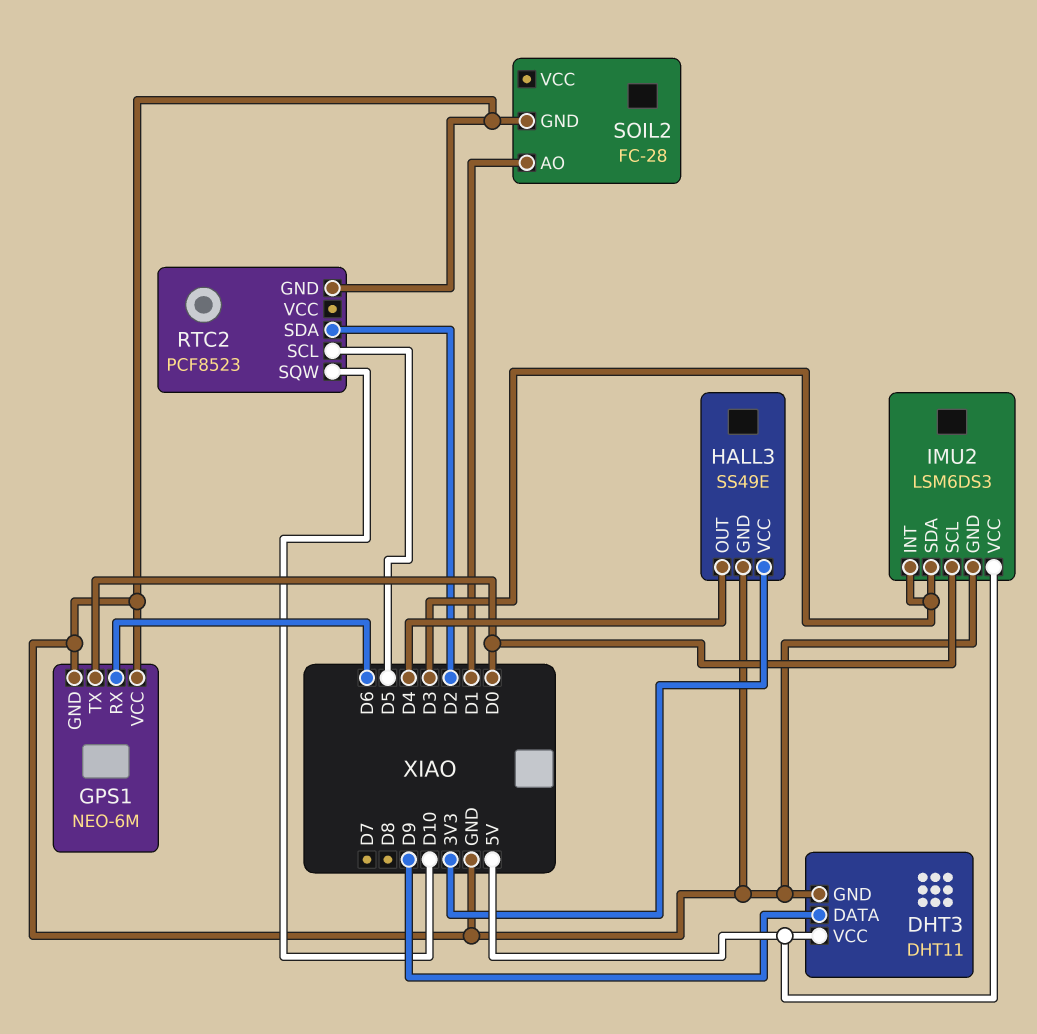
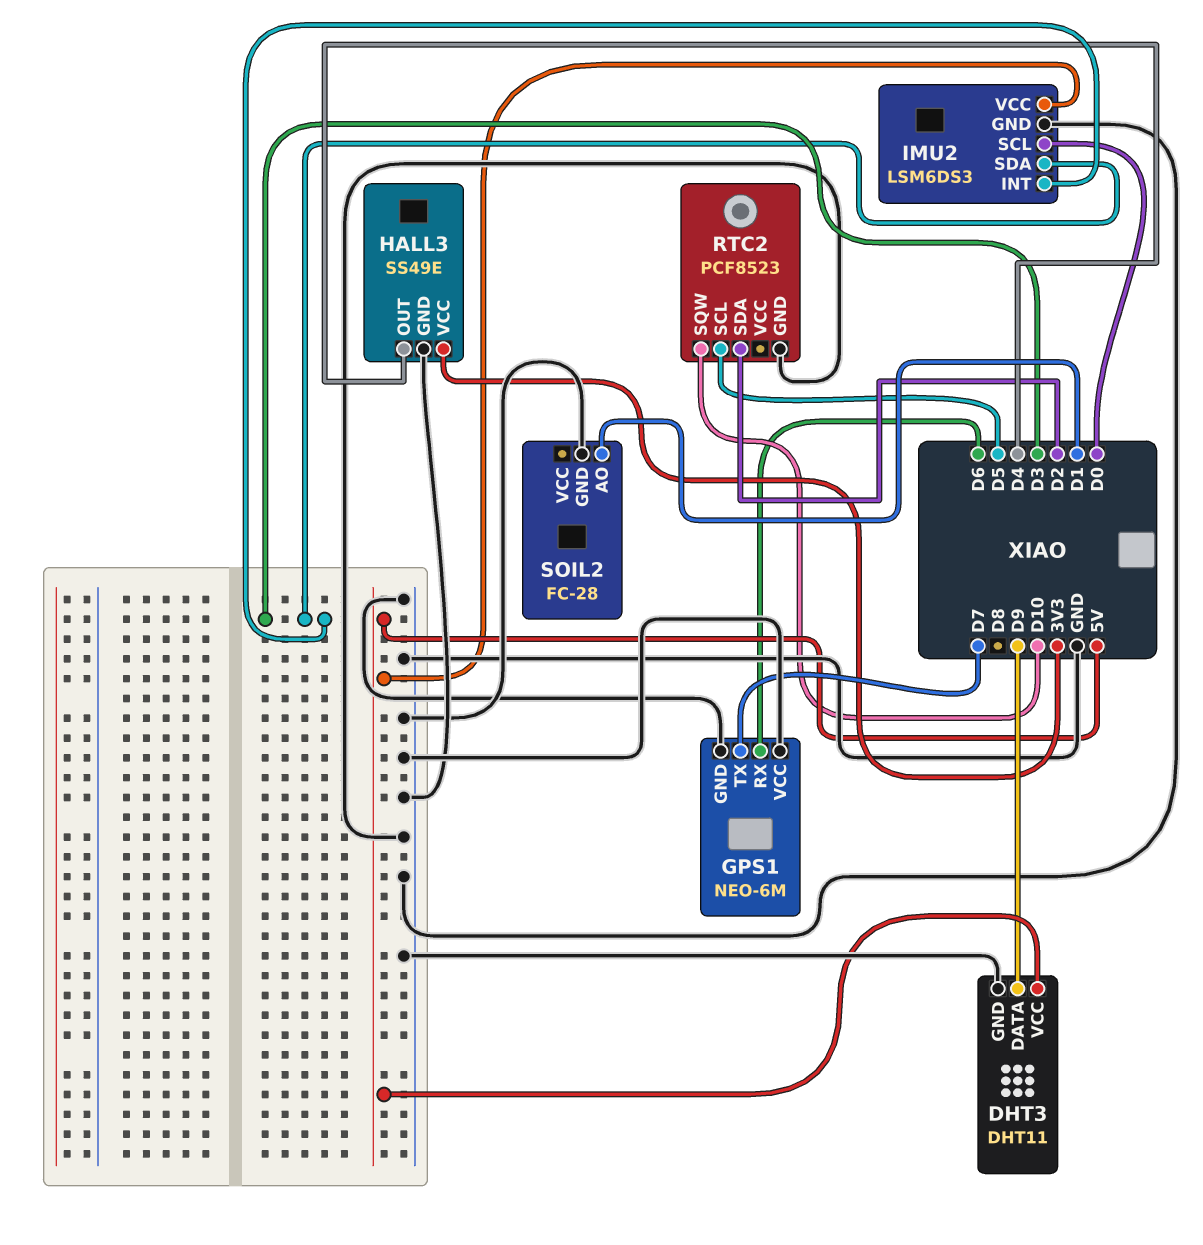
GPS1 pin TX: D0 -> D7

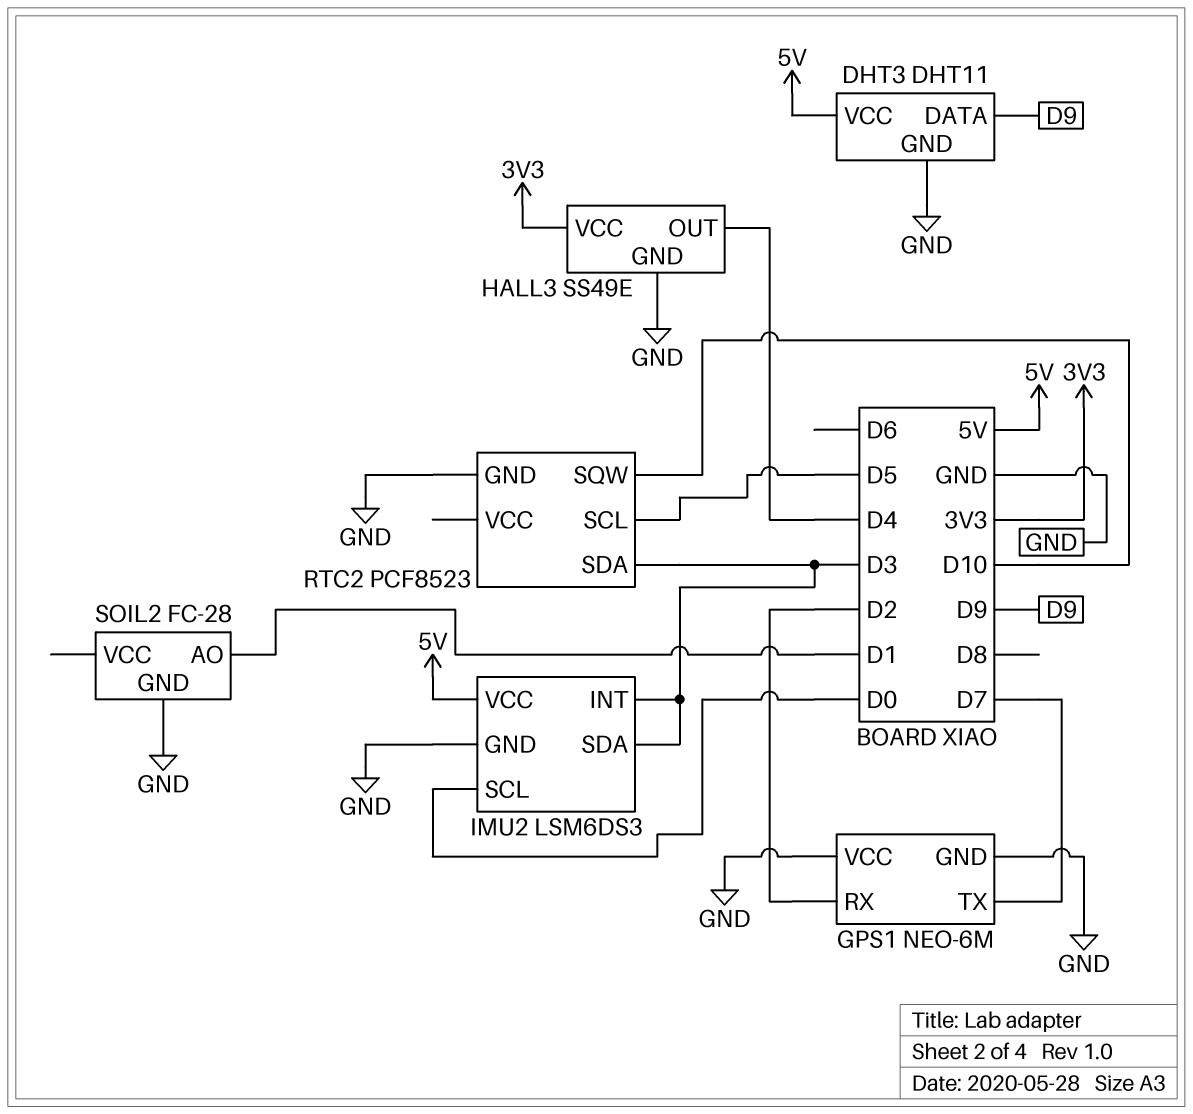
GPS1 pin RX: D6 -> D2
RTC2 pin SDA: D2 -> D3

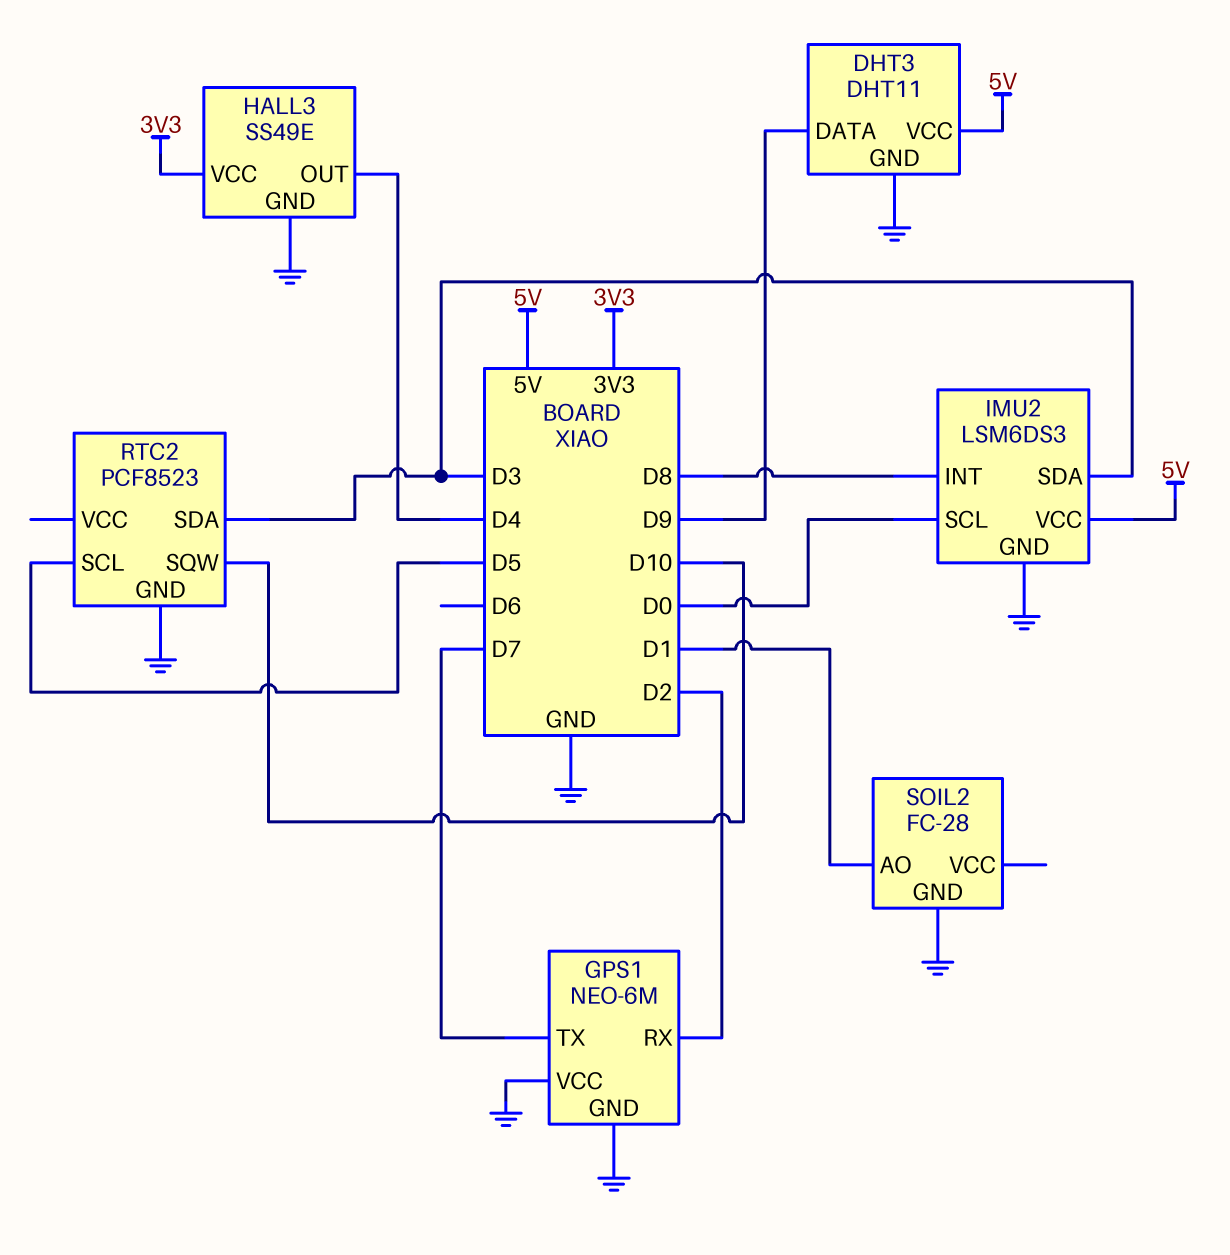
IMU2 pin INT: D3 -> D8

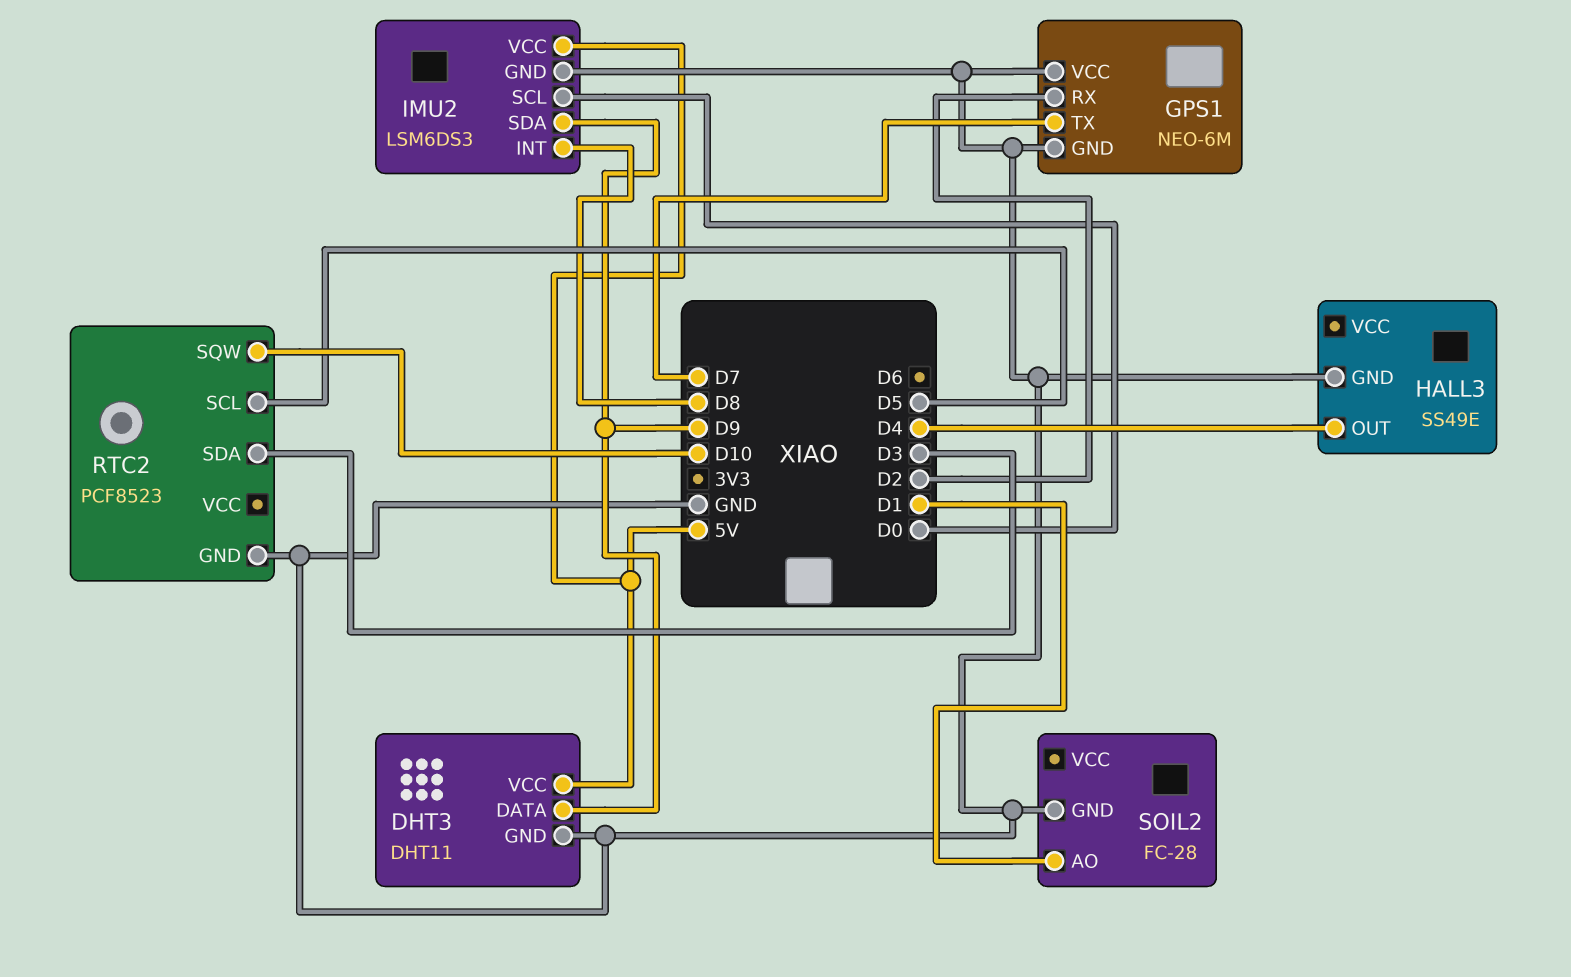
HALL3 pin VCC: 3V3 -> none
IMU2 pin SDA: D3 -> D9

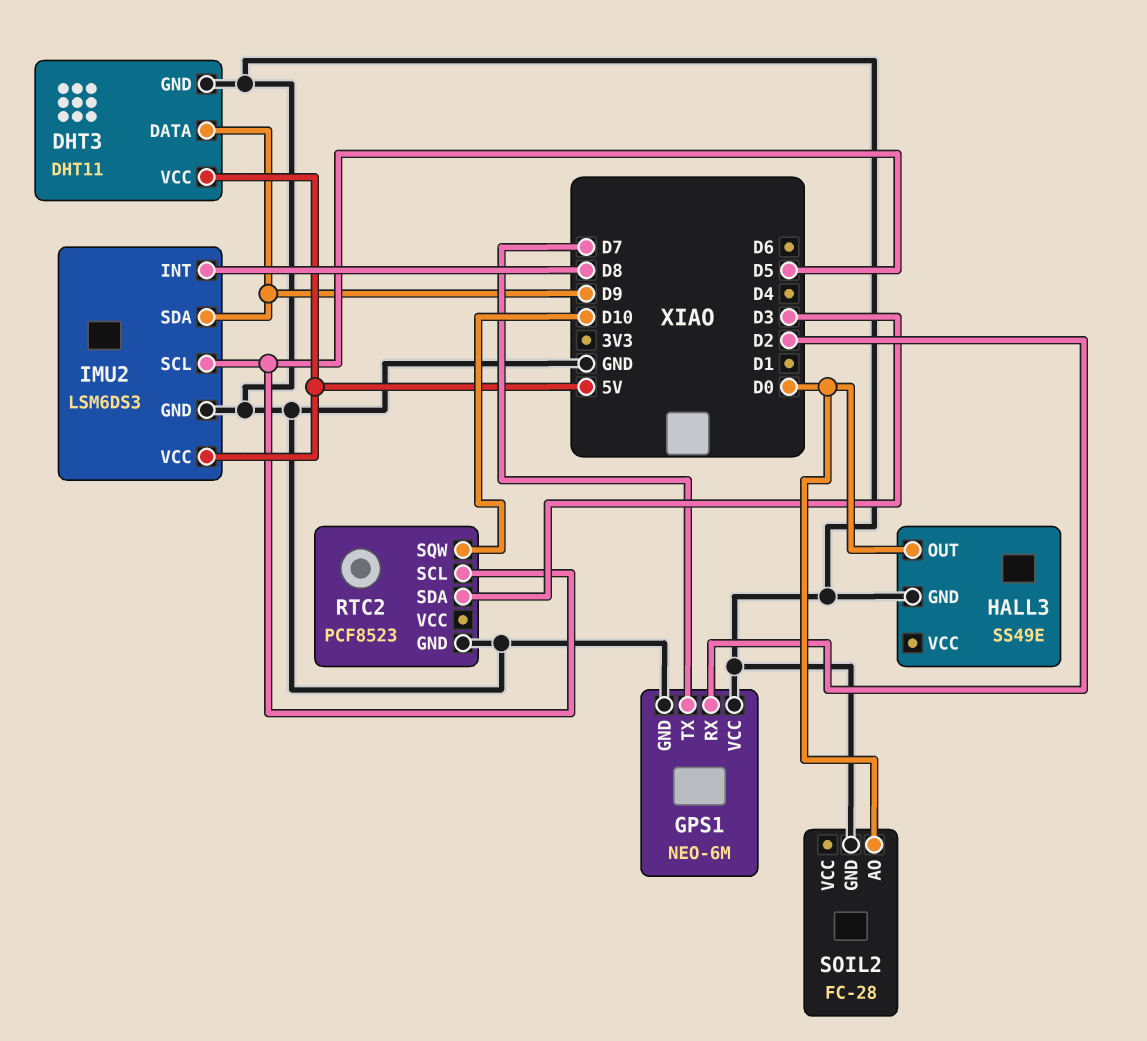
HALL3 pin OUT: D4 -> D0
IMU2 pin SCL: D0 -> D5
SOIL2 pin AO: D1 -> D0

